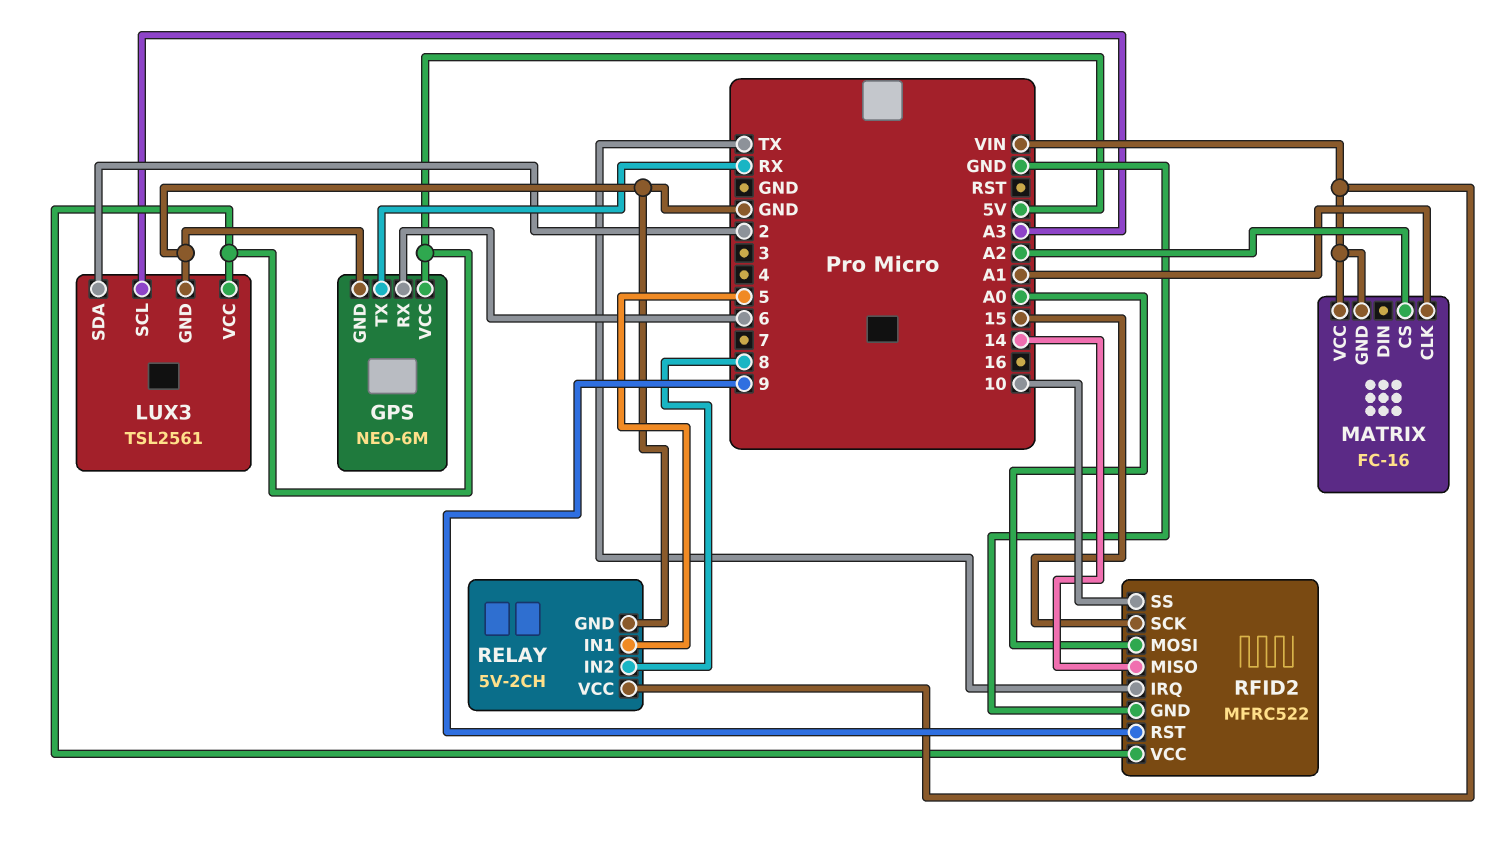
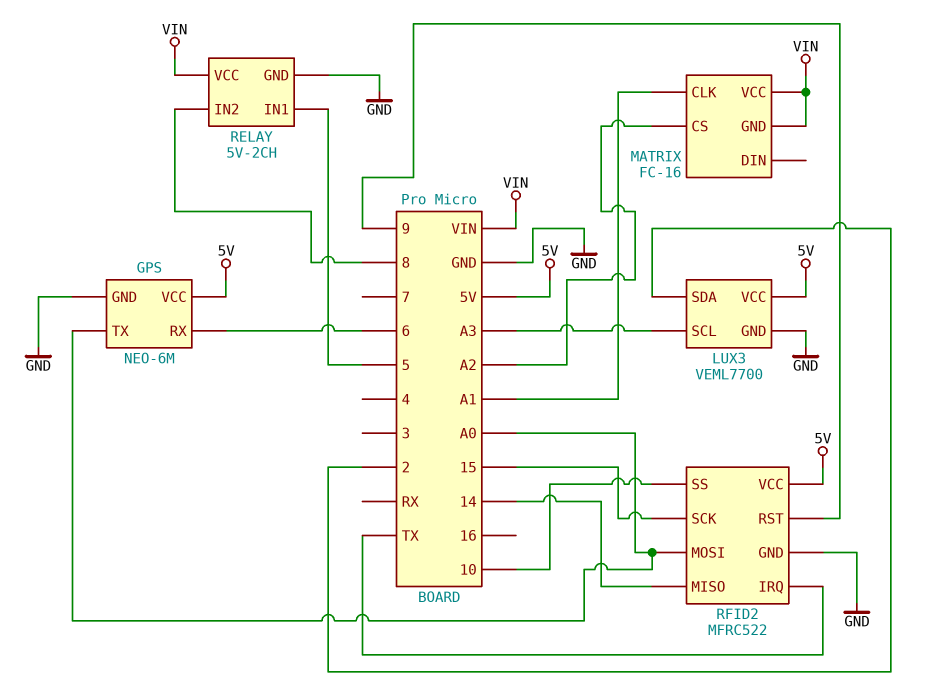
GPS pin TX: RX -> A0
LUX3: TSL2561 -> VEML7700

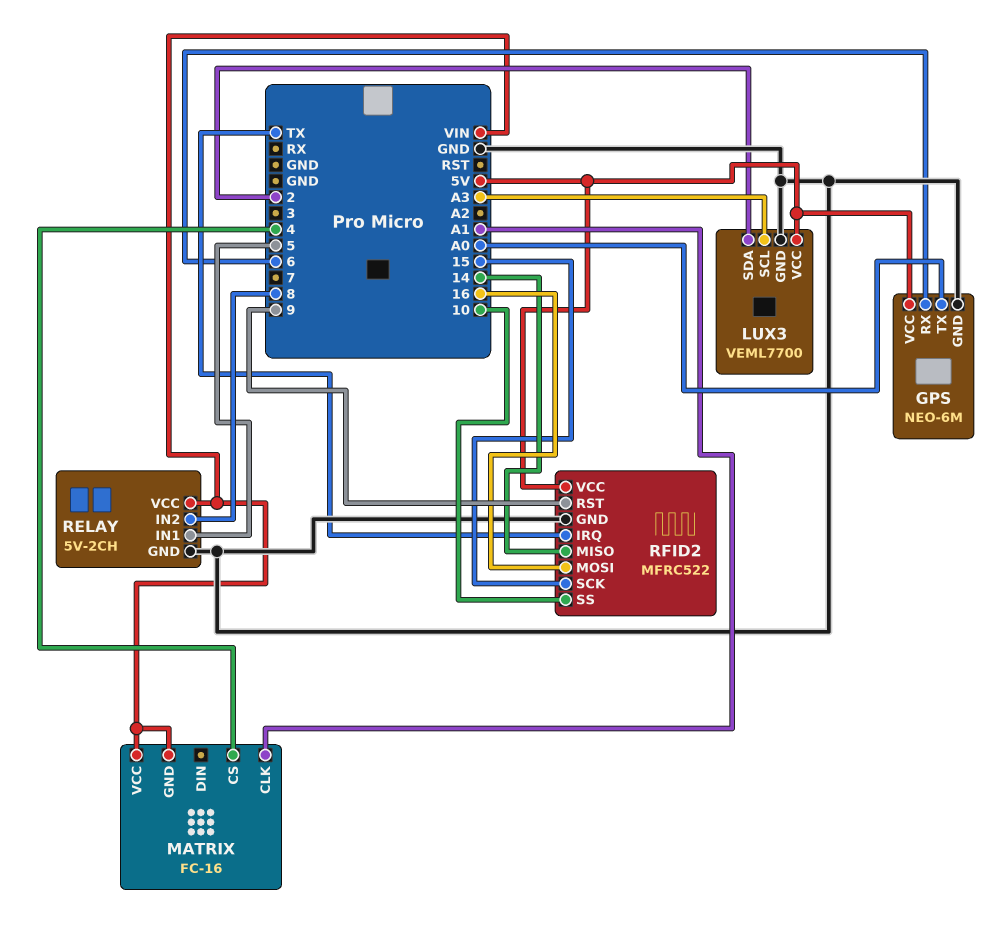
MATRIX pin CS: A2 -> 4
RFID2 pin MOSI: A0 -> 16

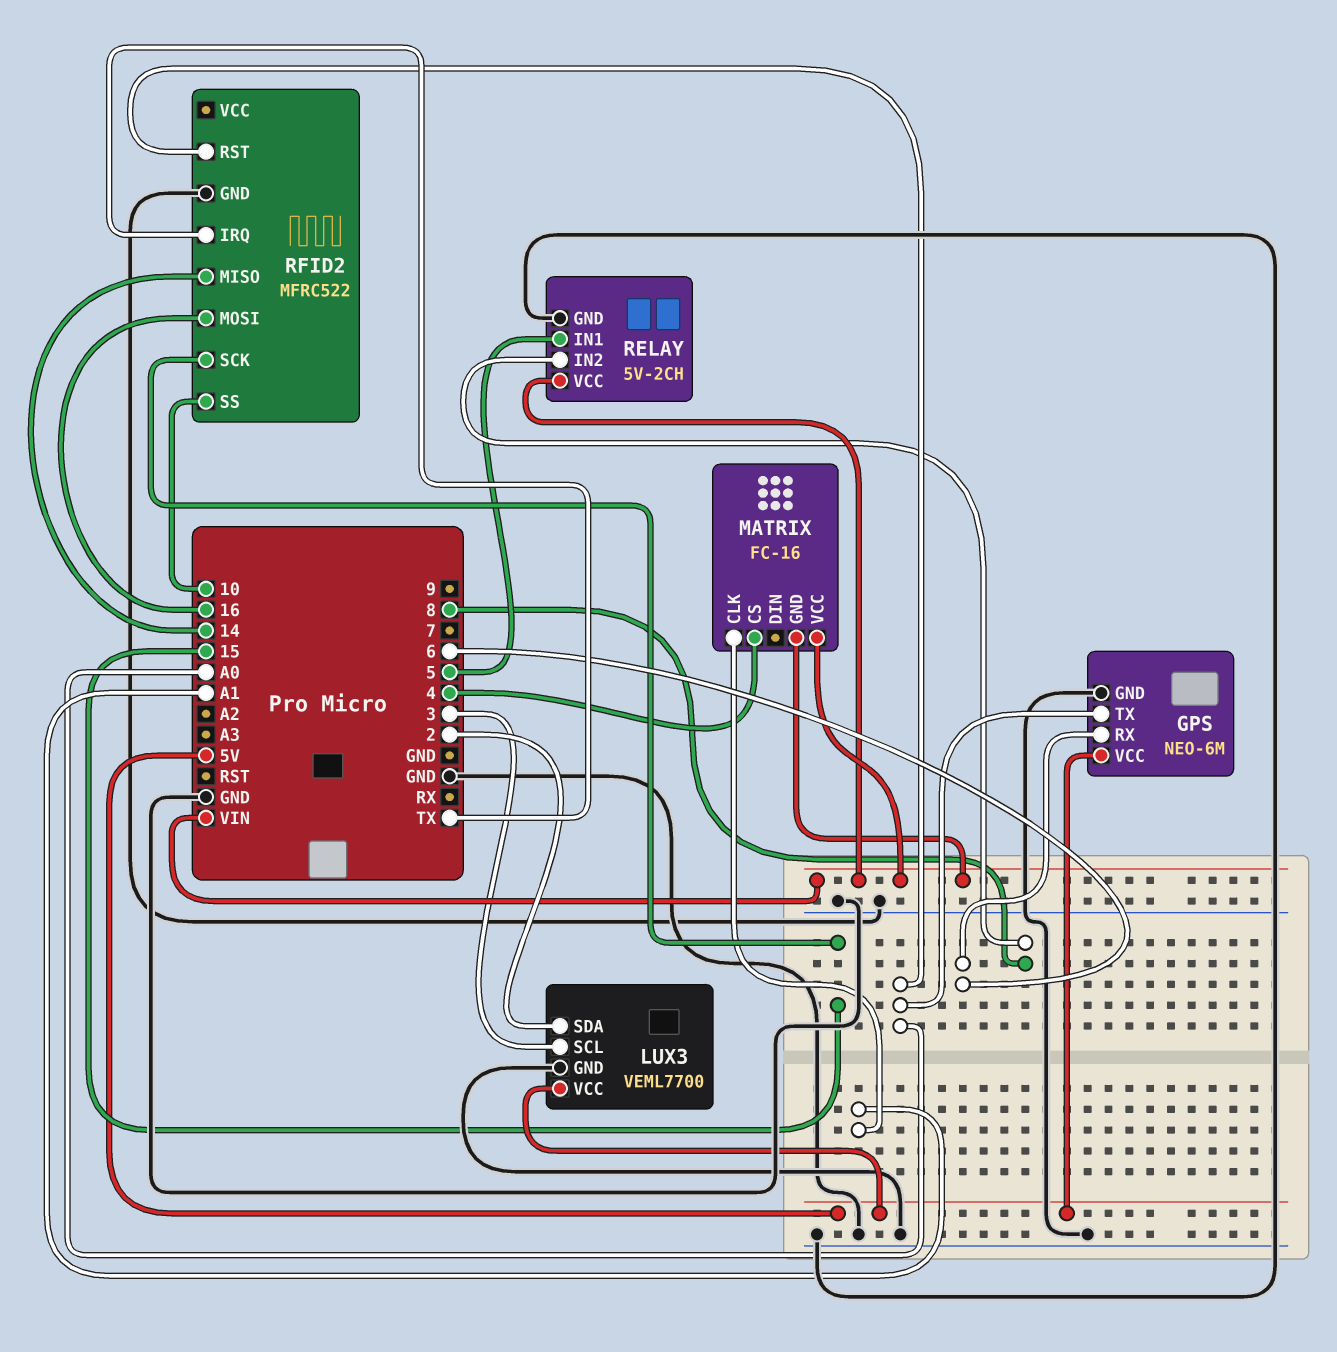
LUX3 pin SCL: A3 -> 3
RFID2 pin RST: 9 -> A0
RFID2 pin VCC: 5V -> none

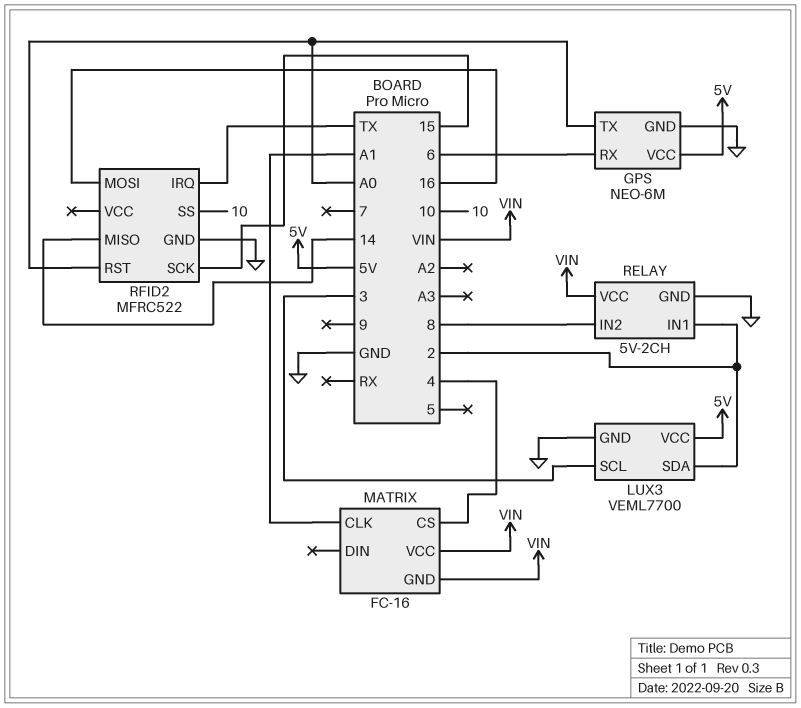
RELAY pin IN1: 5 -> 2

